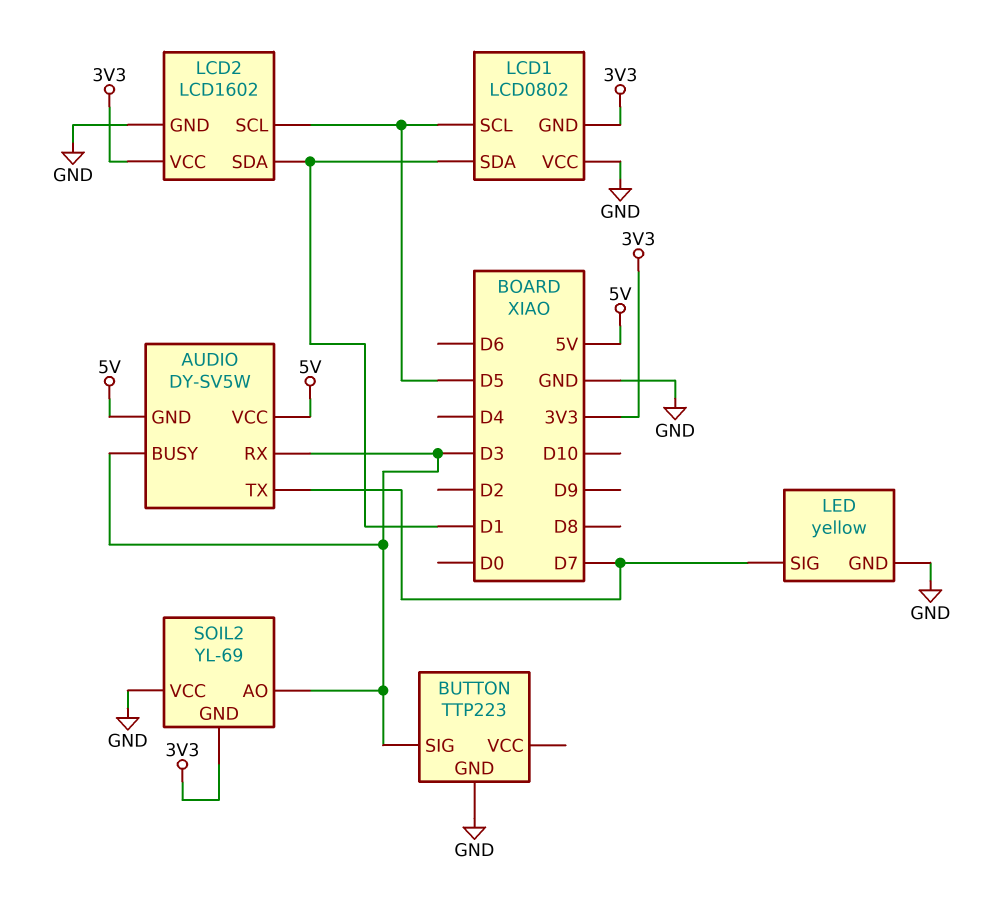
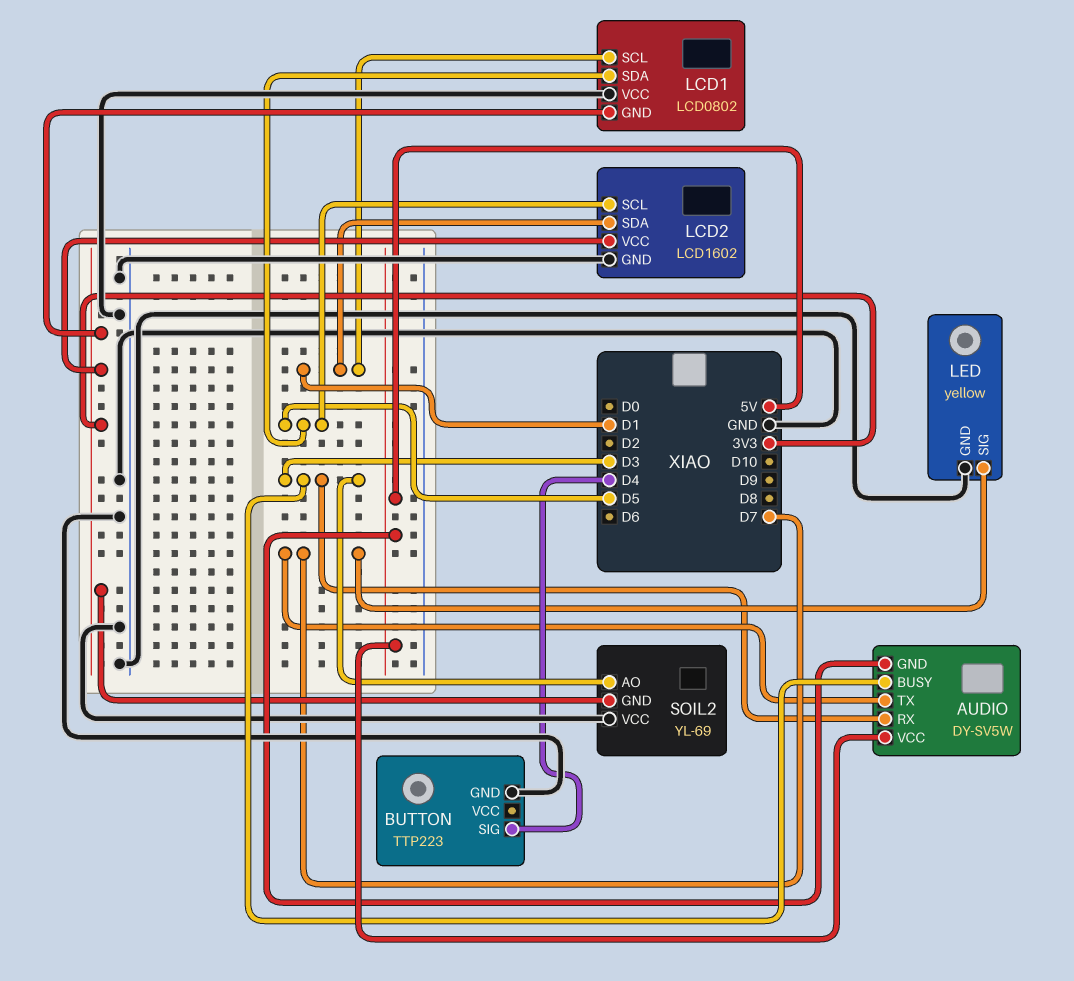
BUTTON pin SIG: D3 -> D4
LCD1 pin SCL: D5 -> D1
LCD1 pin SDA: D1 -> D5

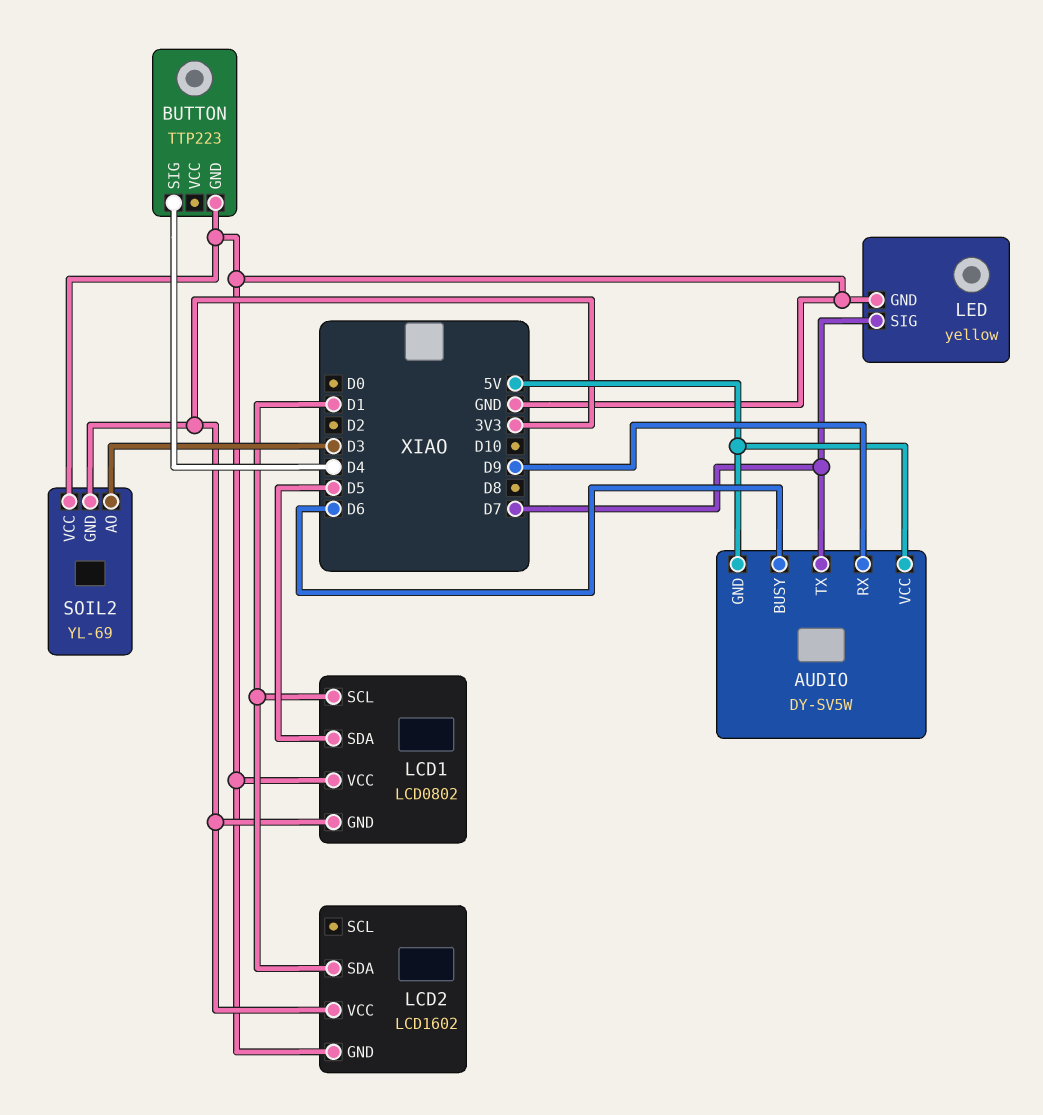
AUDIO pin BUSY: D3 -> D6
AUDIO pin RX: D3 -> D9
LCD2 pin SCL: D5 -> none

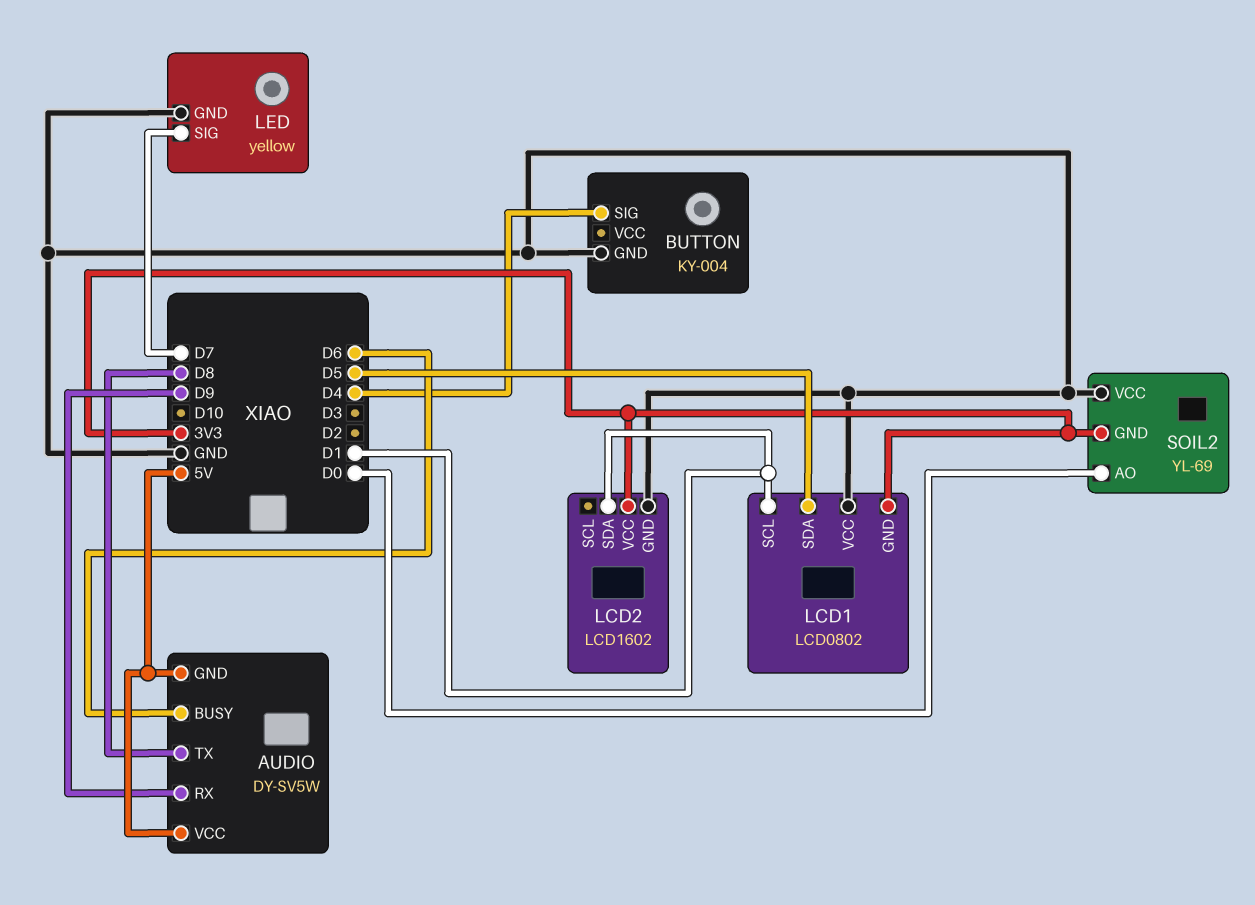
AUDIO pin TX: D7 -> D8
BUTTON: TTP223 -> KY-004
SOIL2 pin AO: D3 -> D0

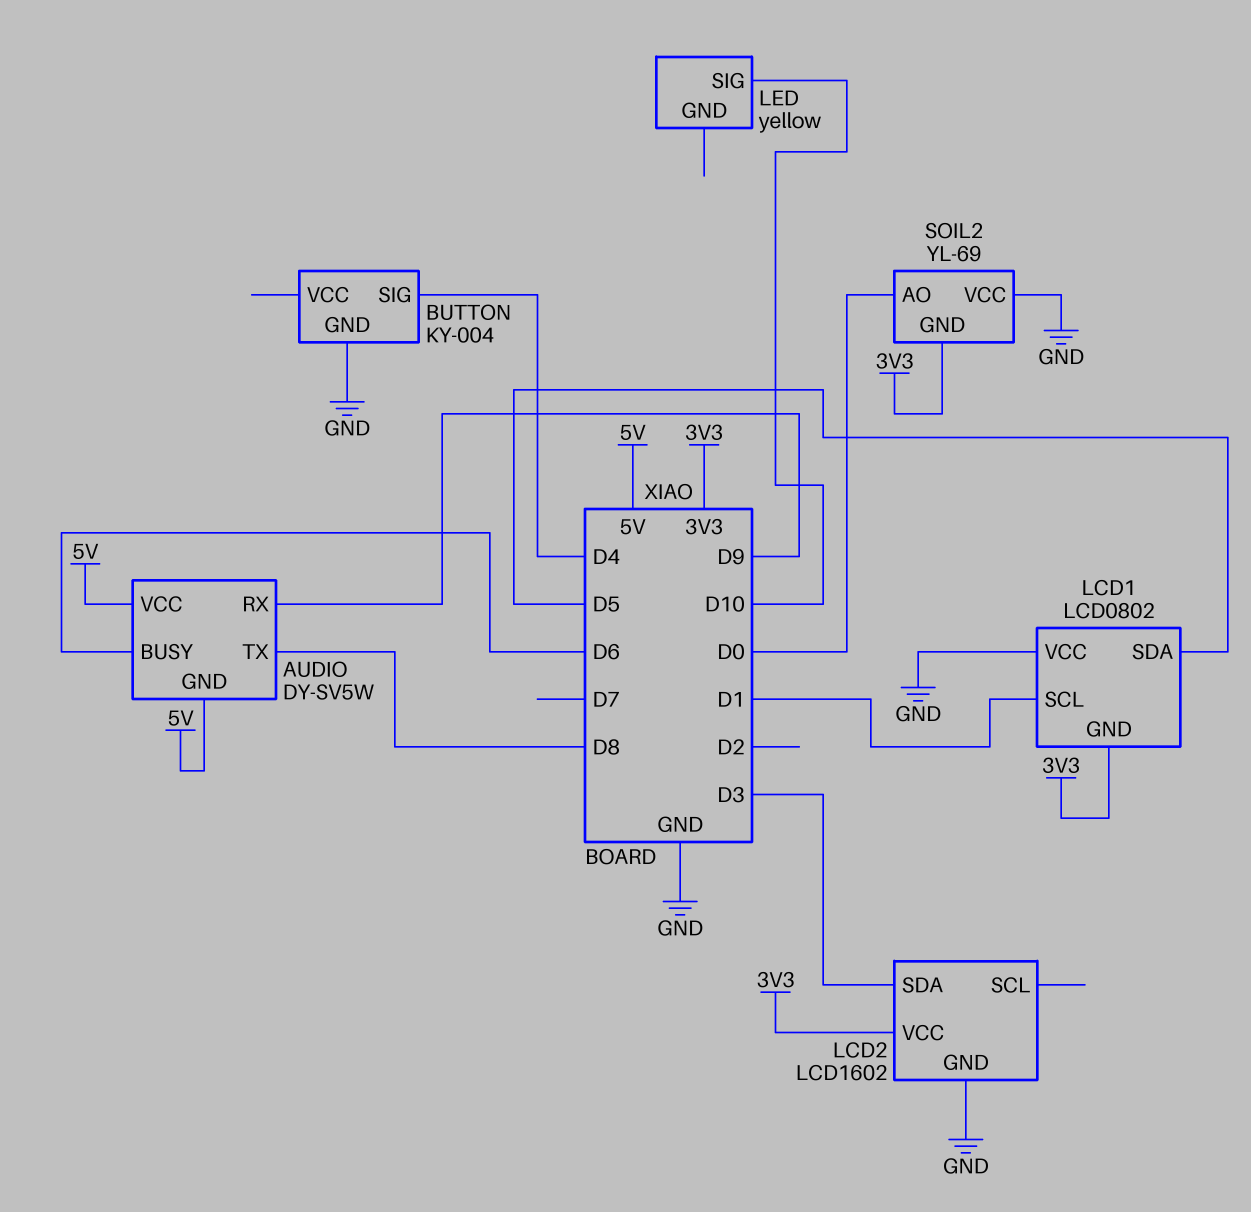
LCD2 pin SDA: D1 -> D3
LED pin GND: GND -> none
LED pin SIG: D7 -> D10

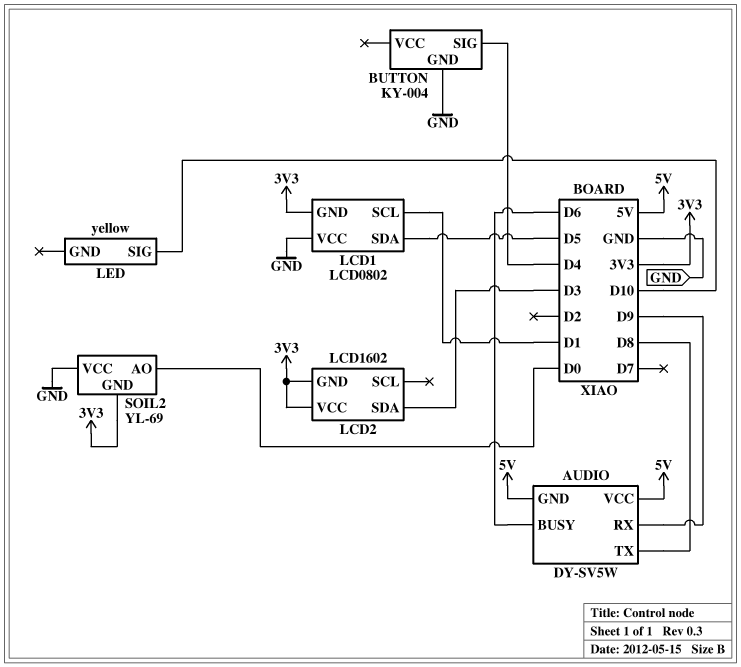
LCD2 pin GND: GND -> 3V3

